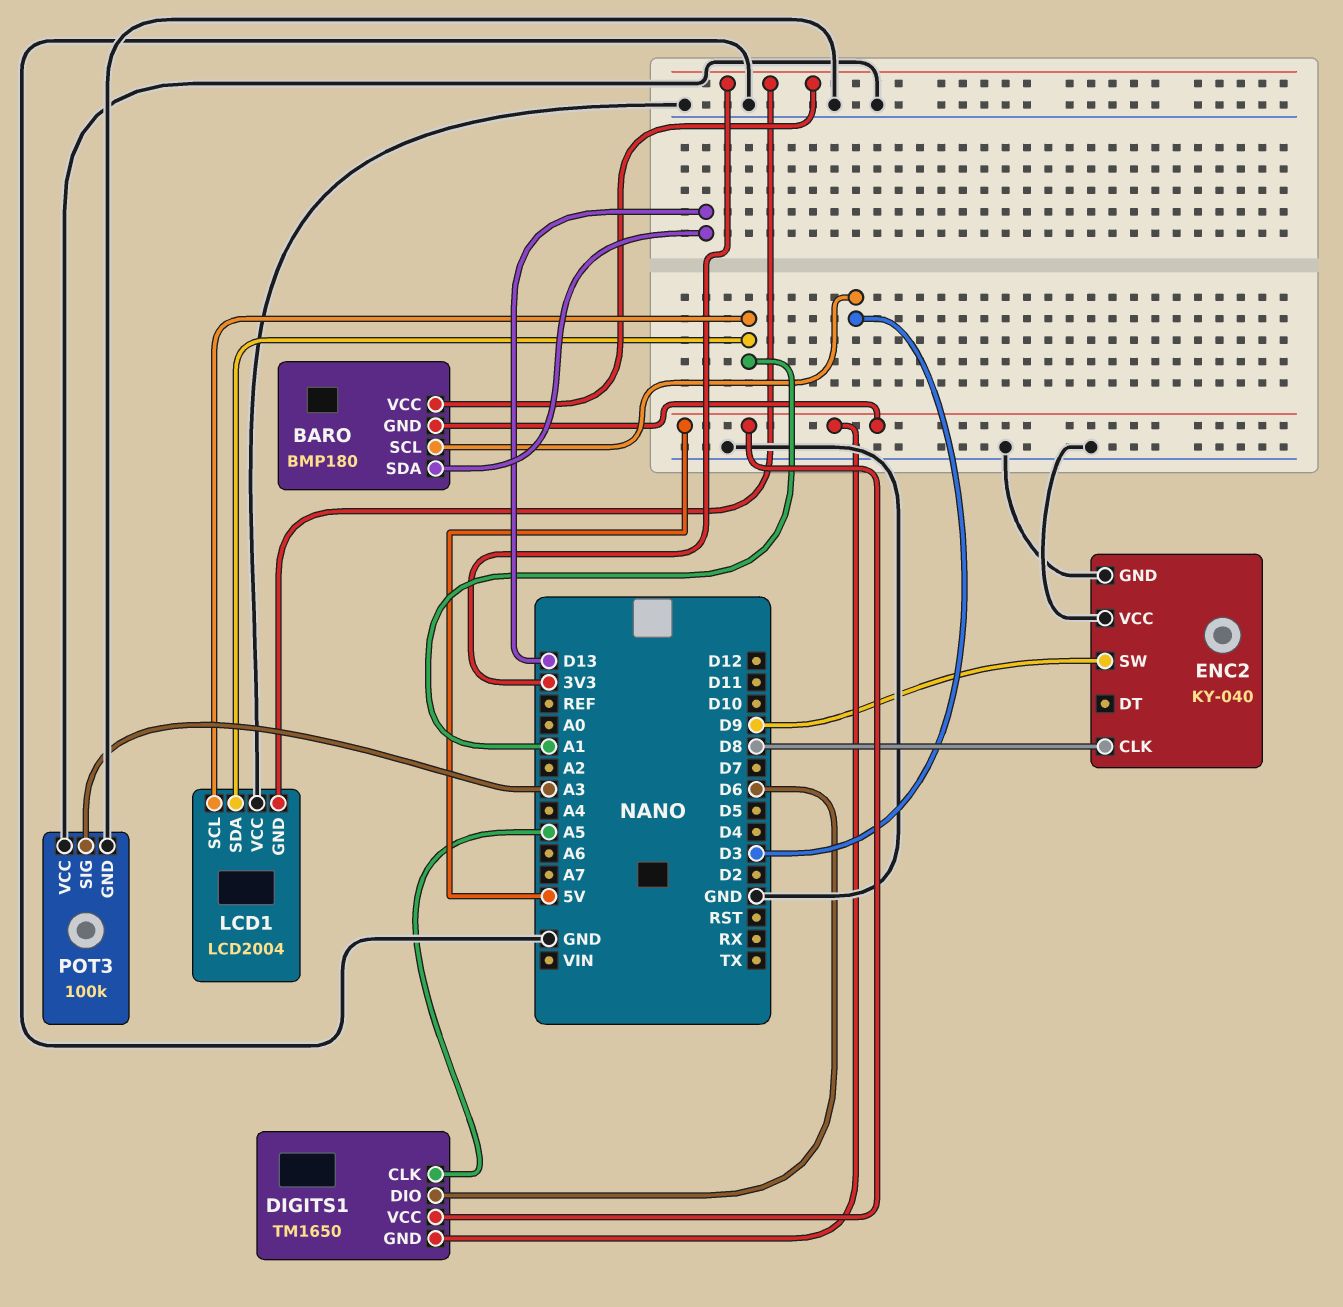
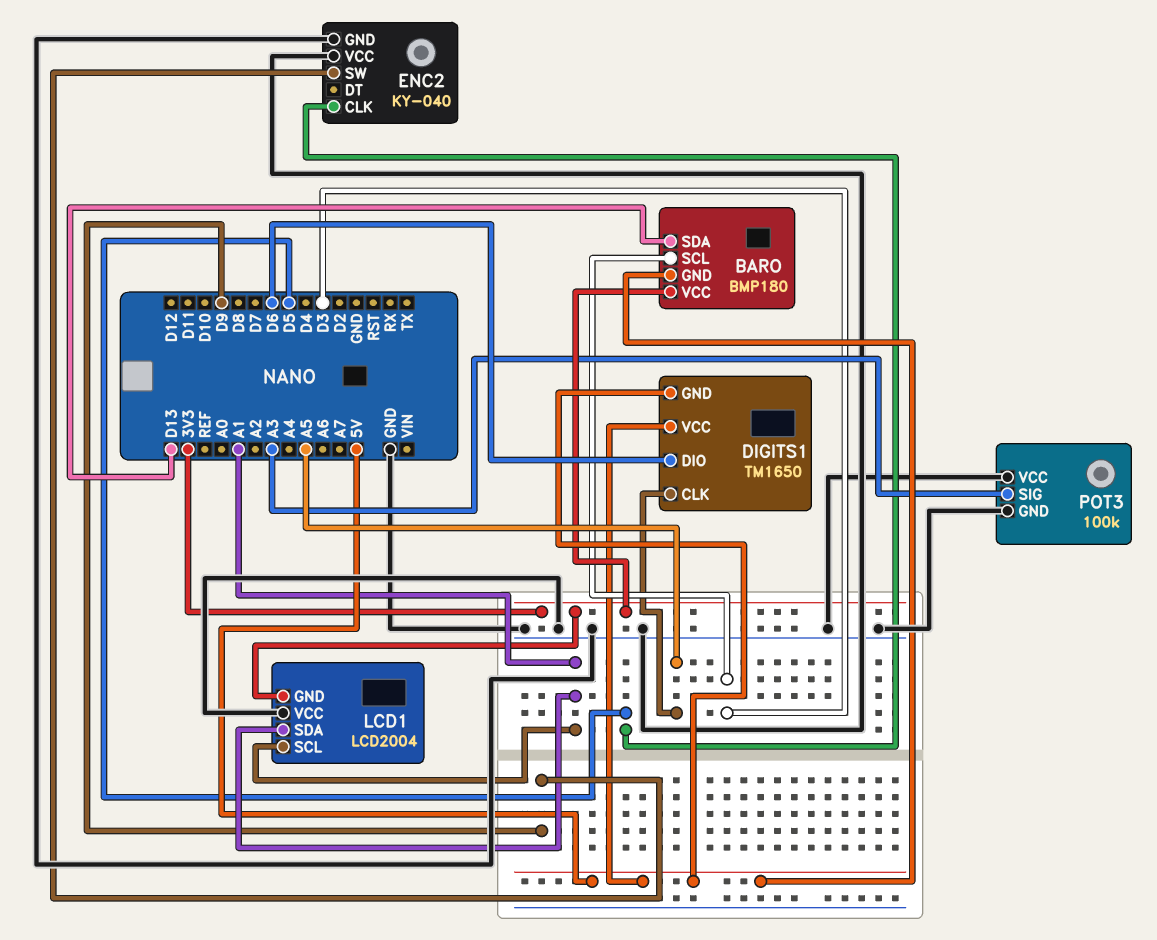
ENC2 pin CLK: D8 -> D5

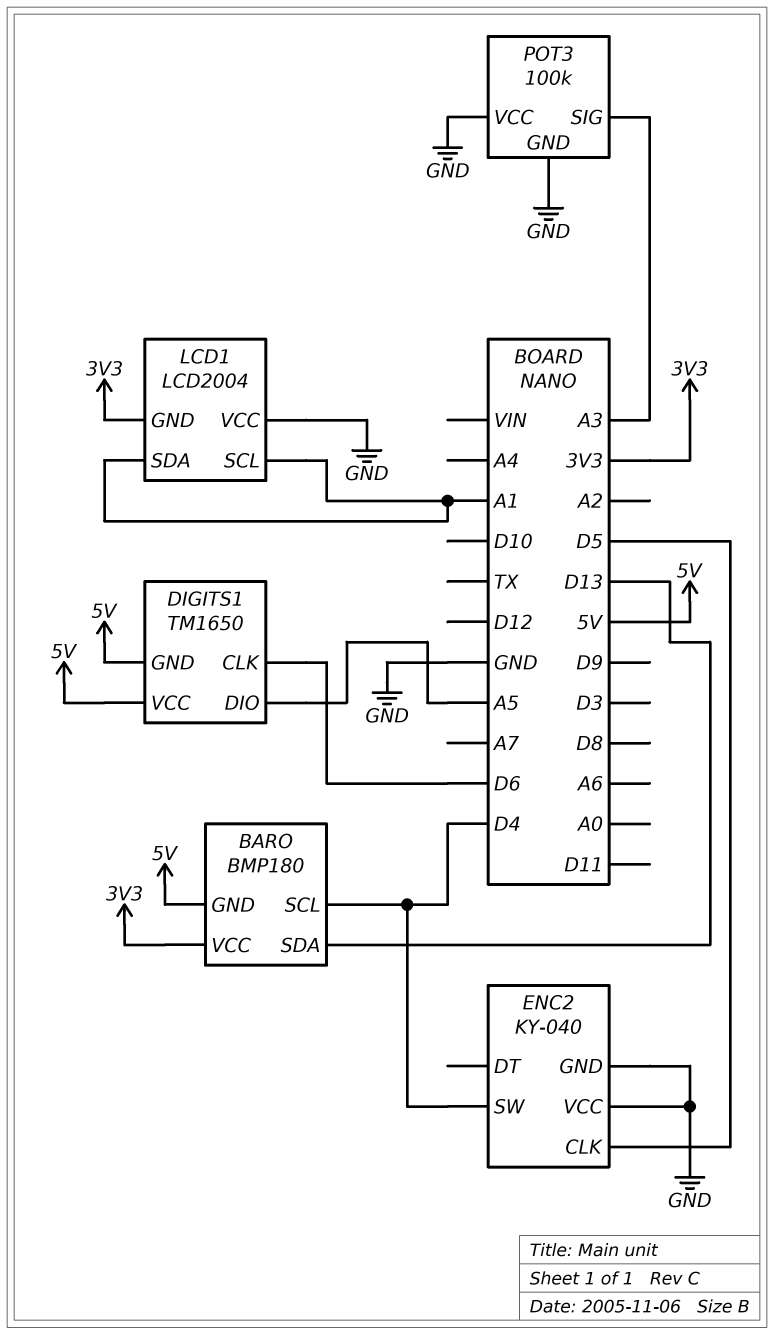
BARO pin SCL: D3 -> D4
DIGITS1 pin CLK: A5 -> D6
DIGITS1 pin DIO: D6 -> A5
ENC2 pin SW: D9 -> D4

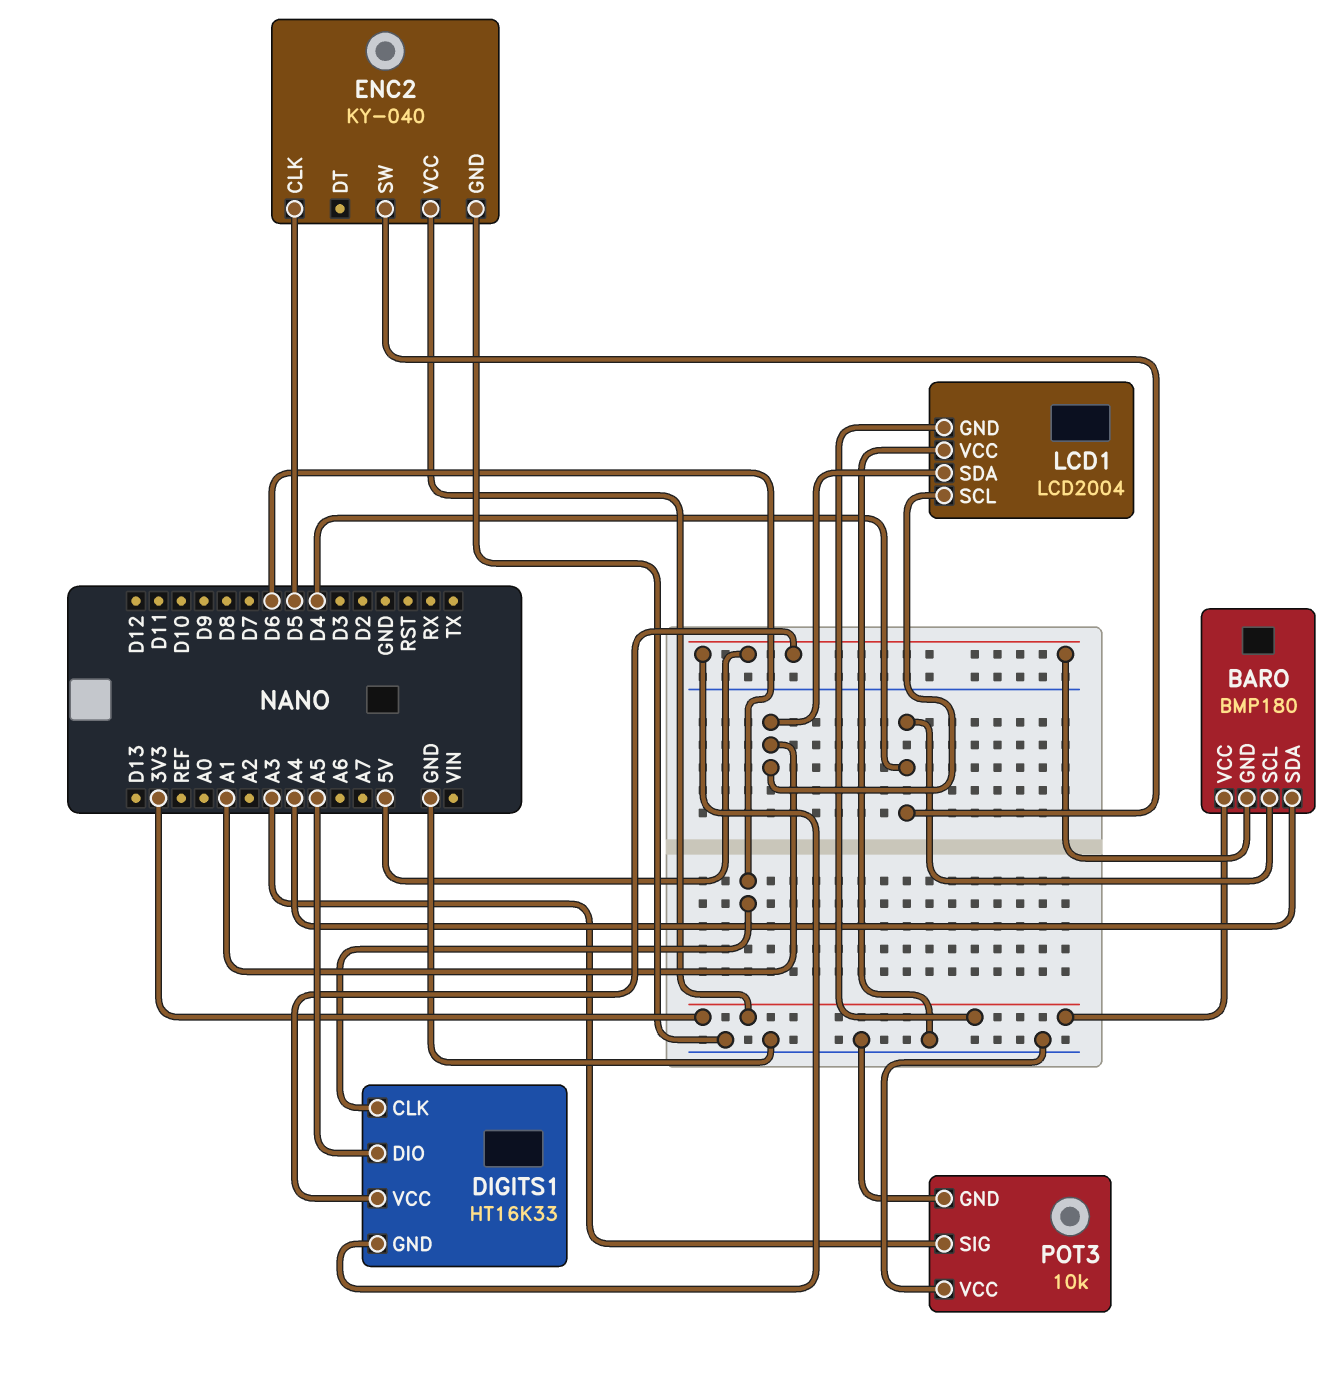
BARO pin SDA: D13 -> A4
DIGITS1: TM1650 -> HT16K33
ENC2 pin VCC: GND -> 3V3
POT3: 100k -> 10k

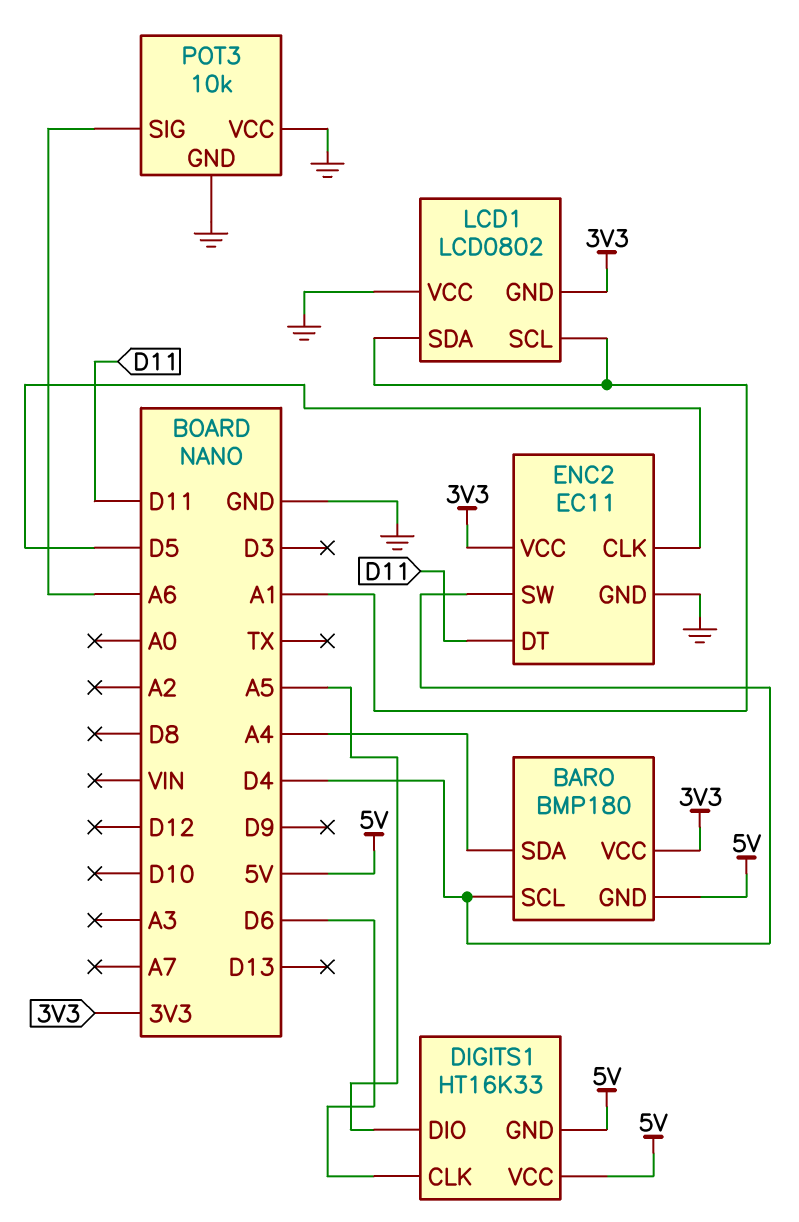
ENC2: KY-040 -> EC11
ENC2 pin DT: none -> D11
LCD1: LCD2004 -> LCD0802
POT3 pin SIG: A3 -> A6

